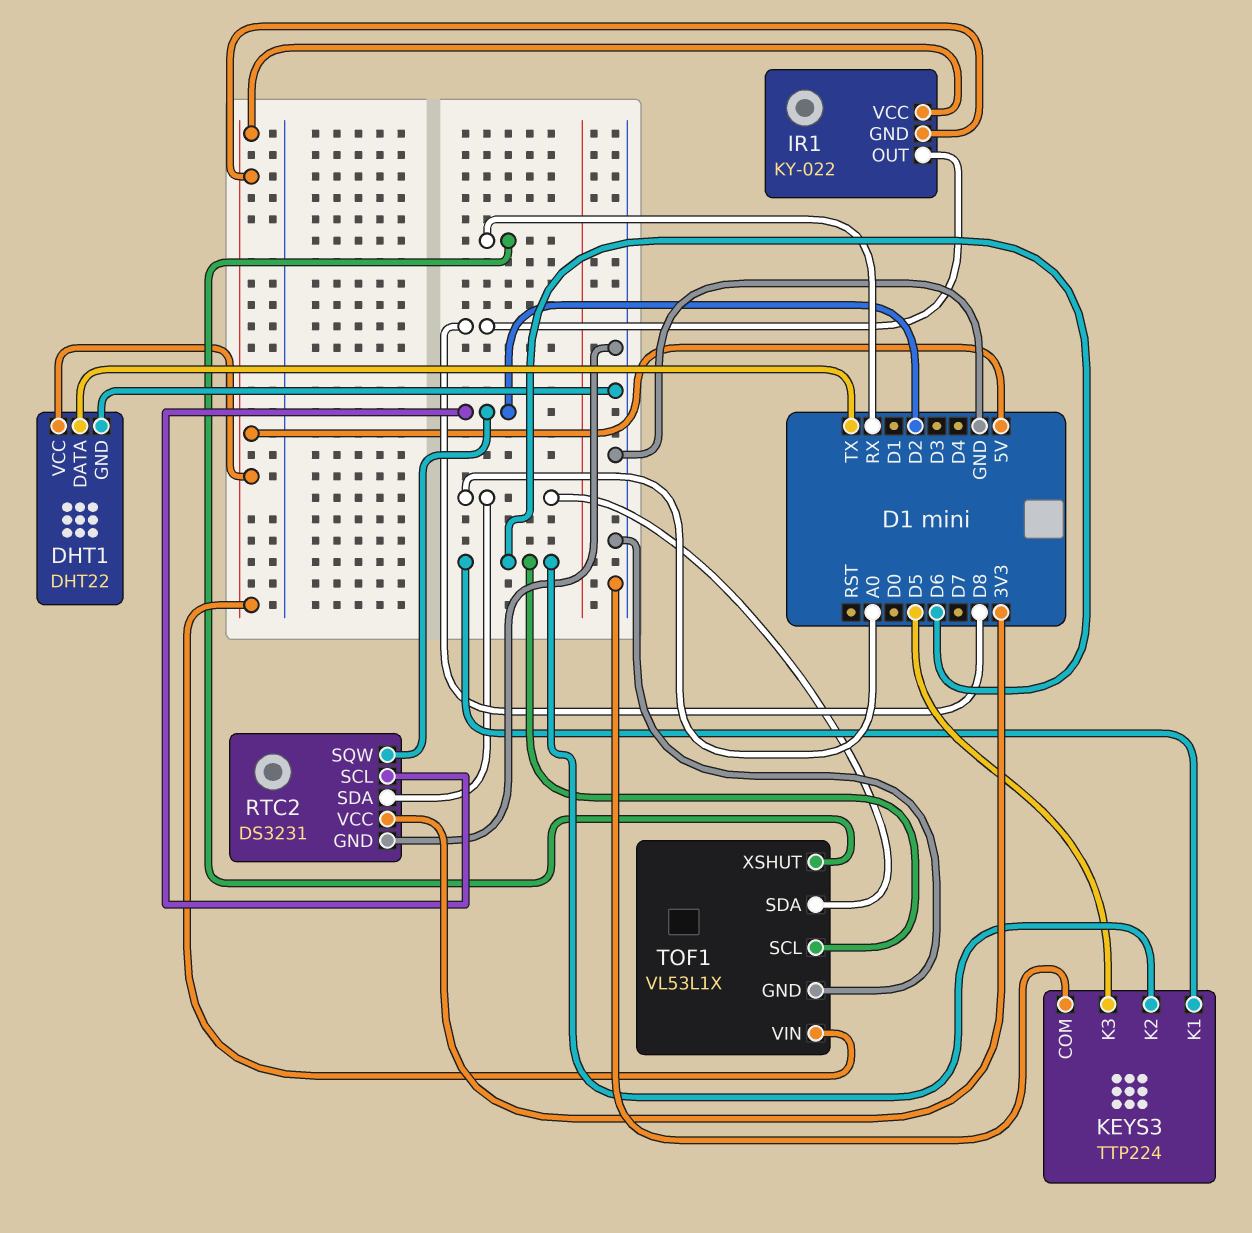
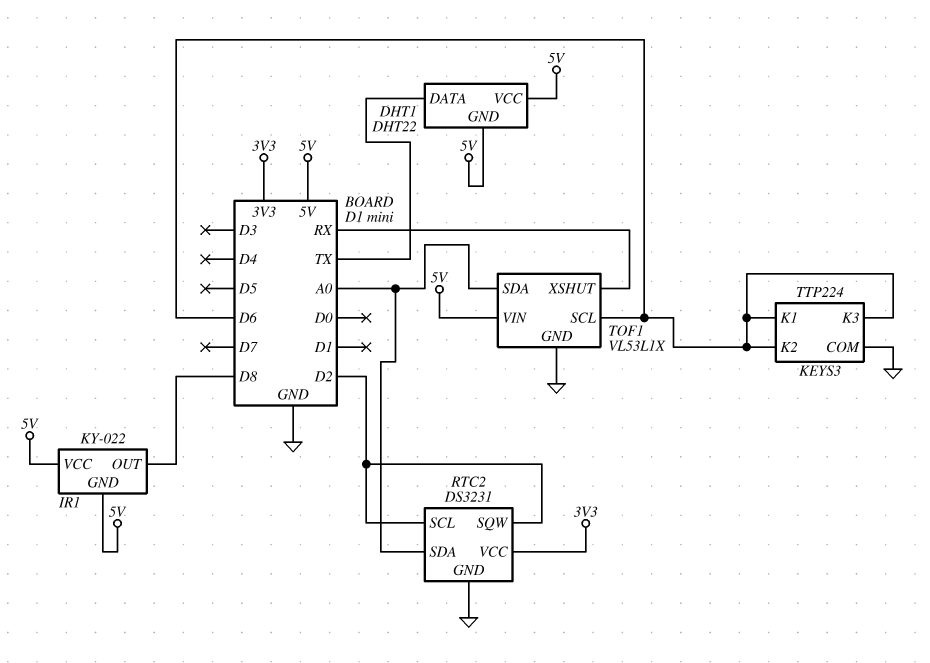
DHT1 pin GND: GND -> 5V
KEYS3 pin K3: D5 -> D6

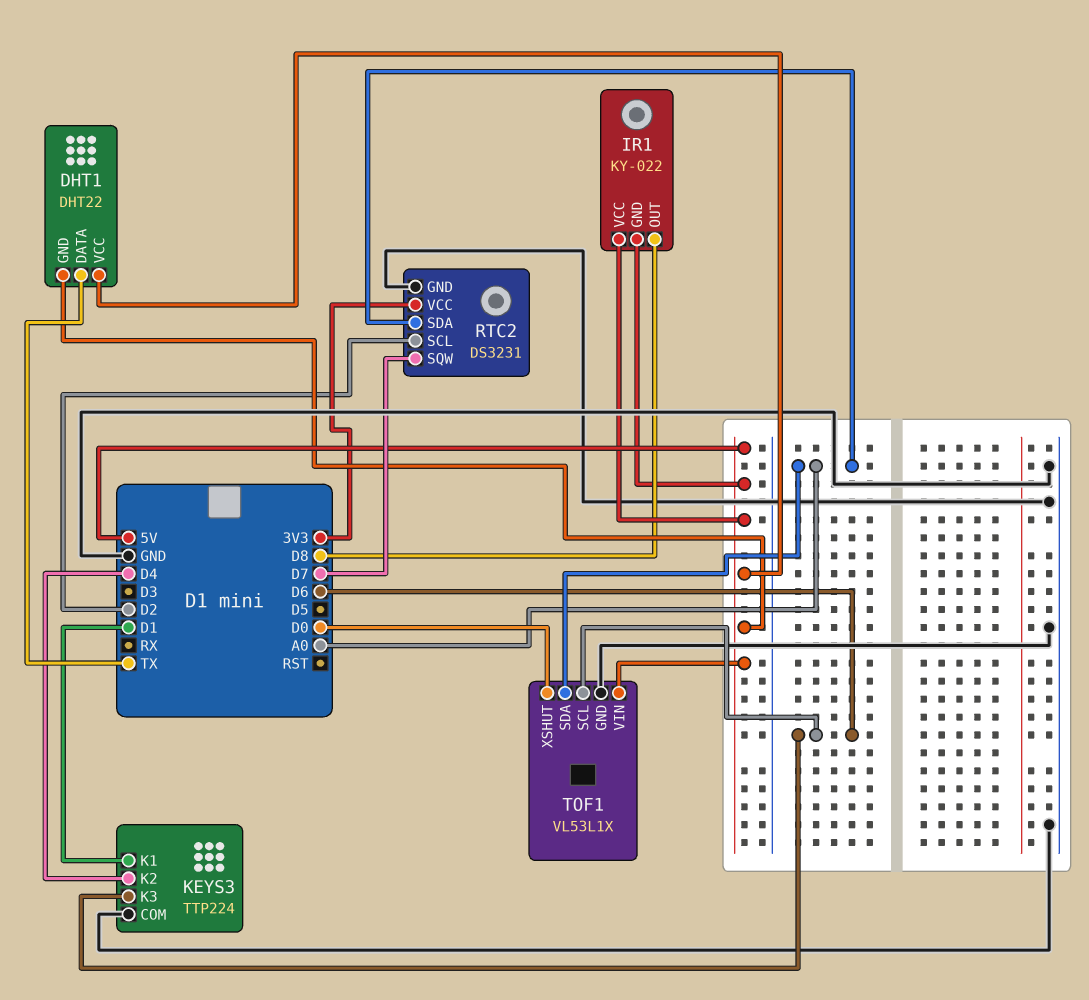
KEYS3 pin K1: D6 -> D1
KEYS3 pin K2: D6 -> D4
RTC2 pin SQW: D2 -> D7
TOF1 pin XSHUT: RX -> D0

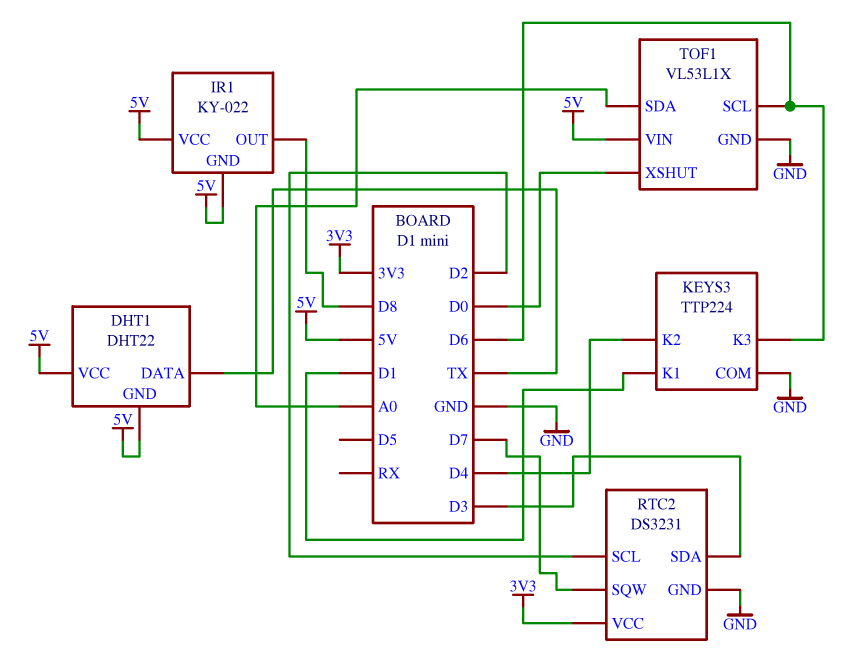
RTC2 pin SDA: A0 -> D3

